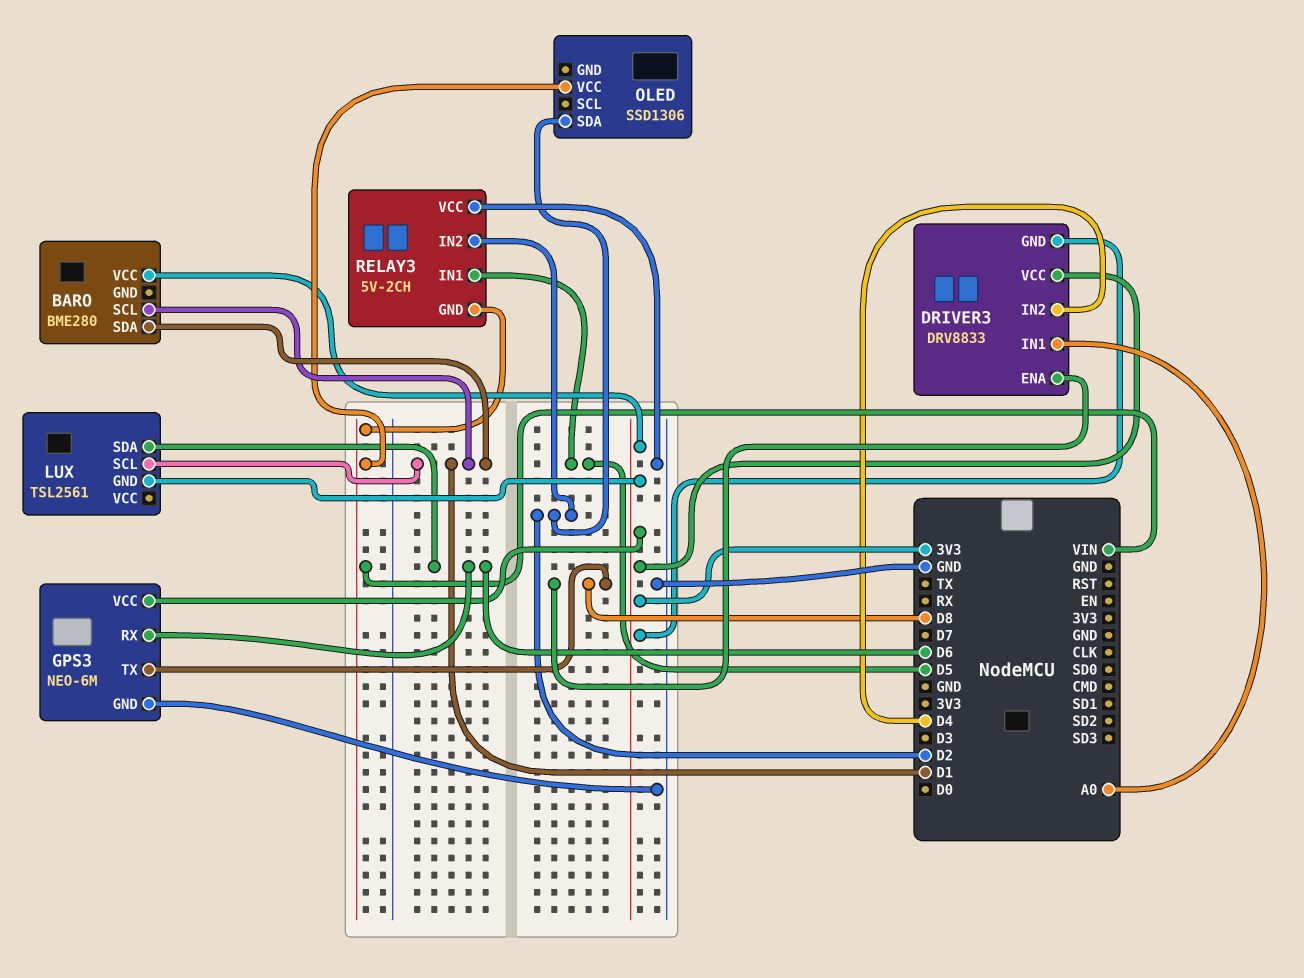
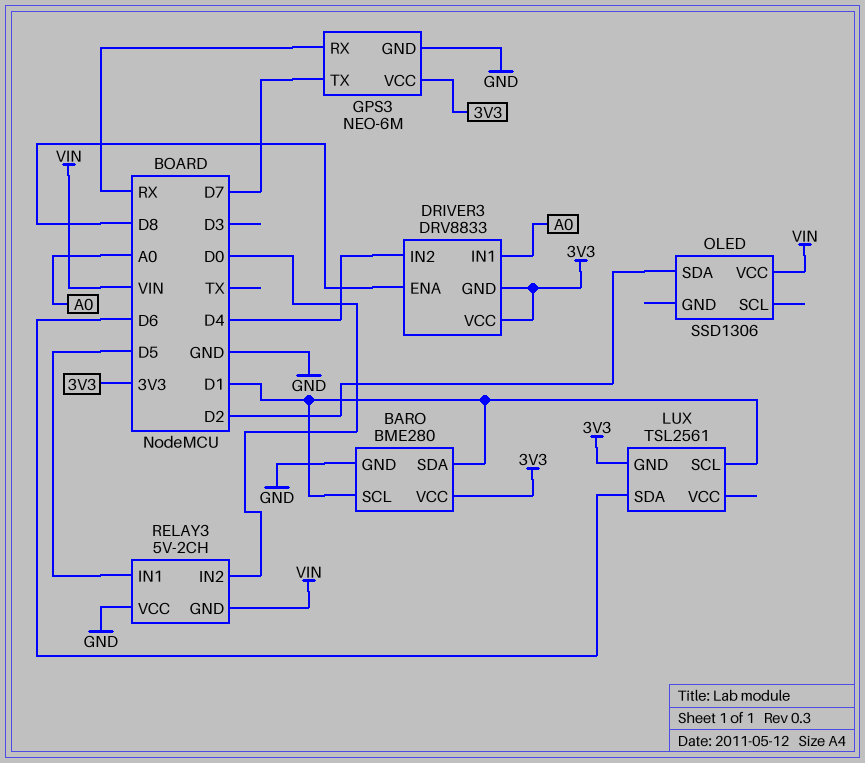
BARO pin GND: none -> GND
GPS3 pin RX: D6 -> RX
GPS3 pin TX: D8 -> D7
RELAY3 pin IN2: D2 -> D0

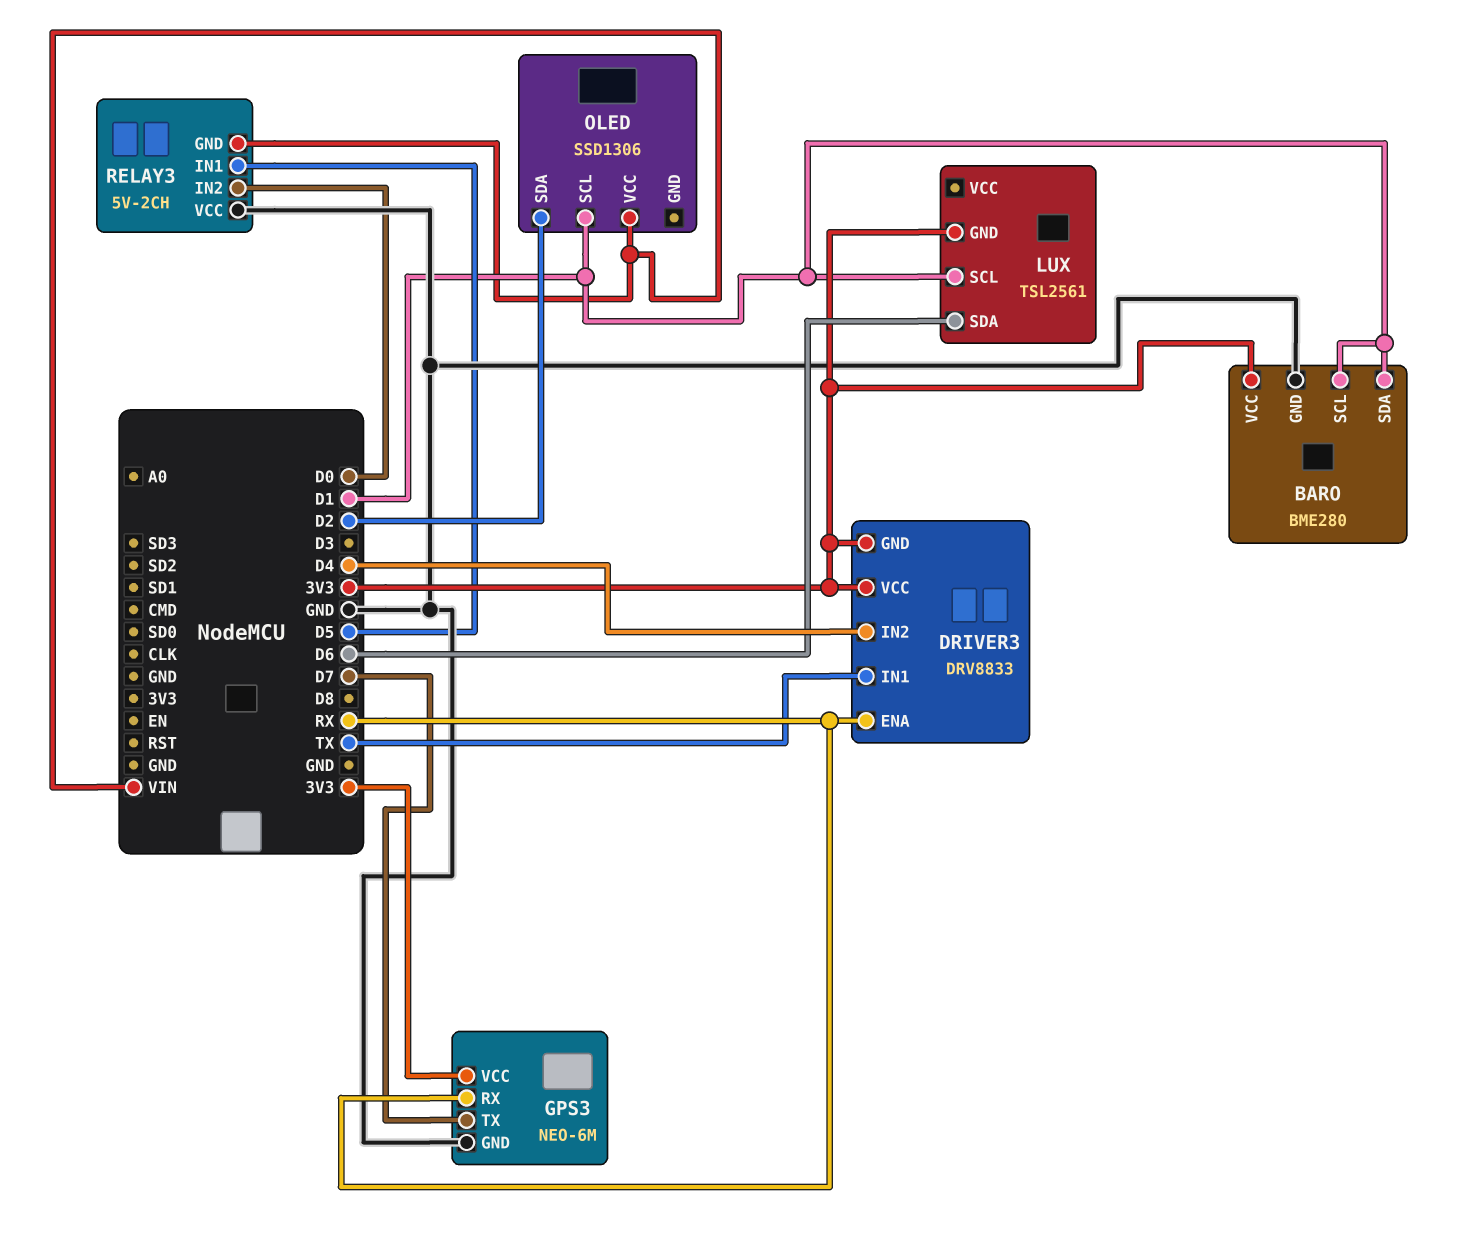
DRIVER3 pin ENA: D8 -> RX
DRIVER3 pin IN1: A0 -> TX
OLED pin SCL: none -> D1

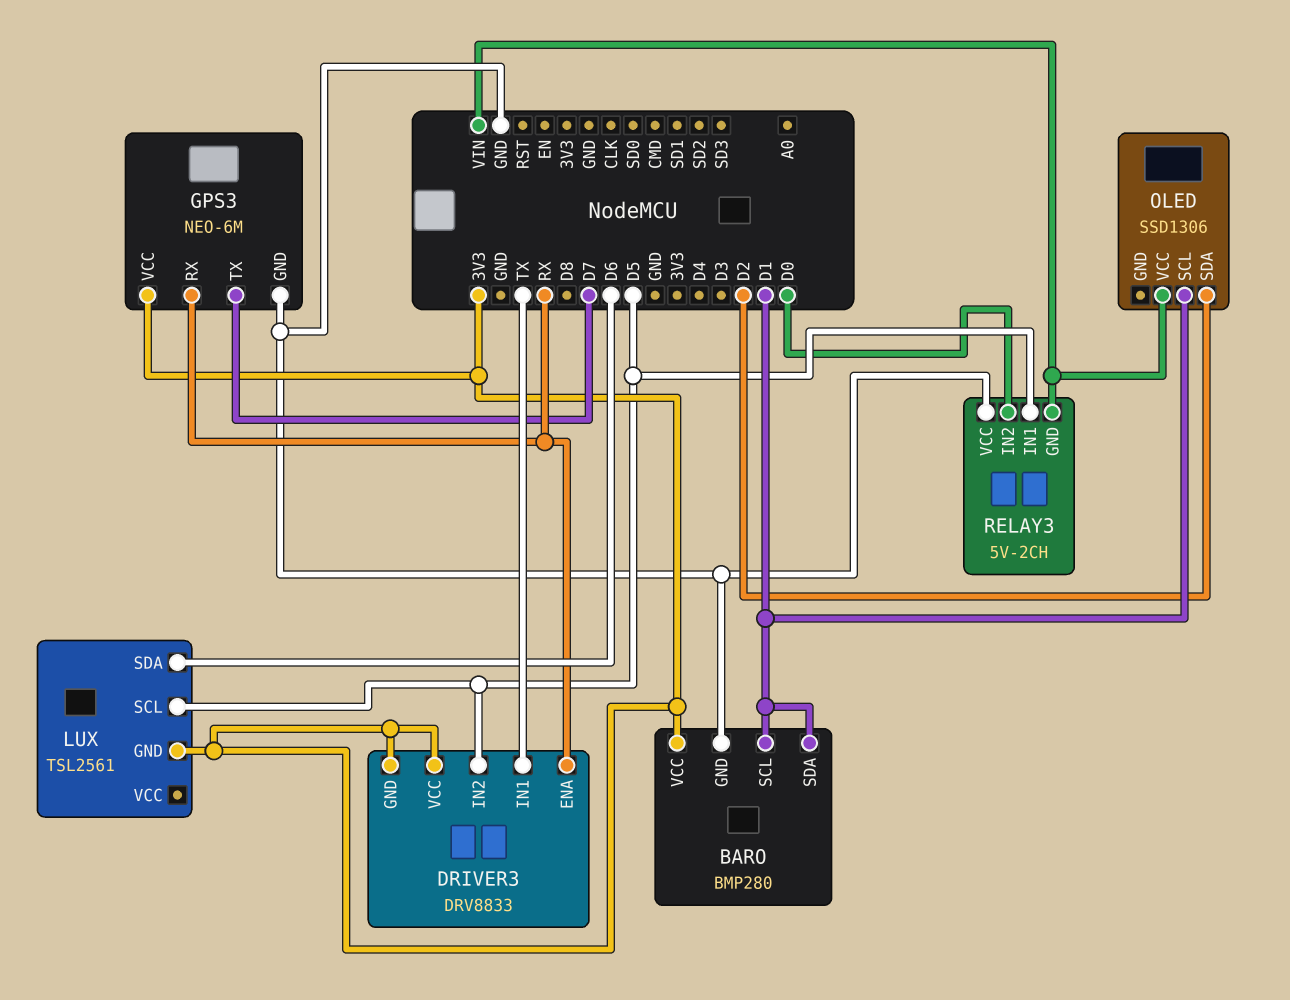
BARO: BME280 -> BMP280
DRIVER3 pin IN2: D4 -> D5
LUX pin SCL: D1 -> D5

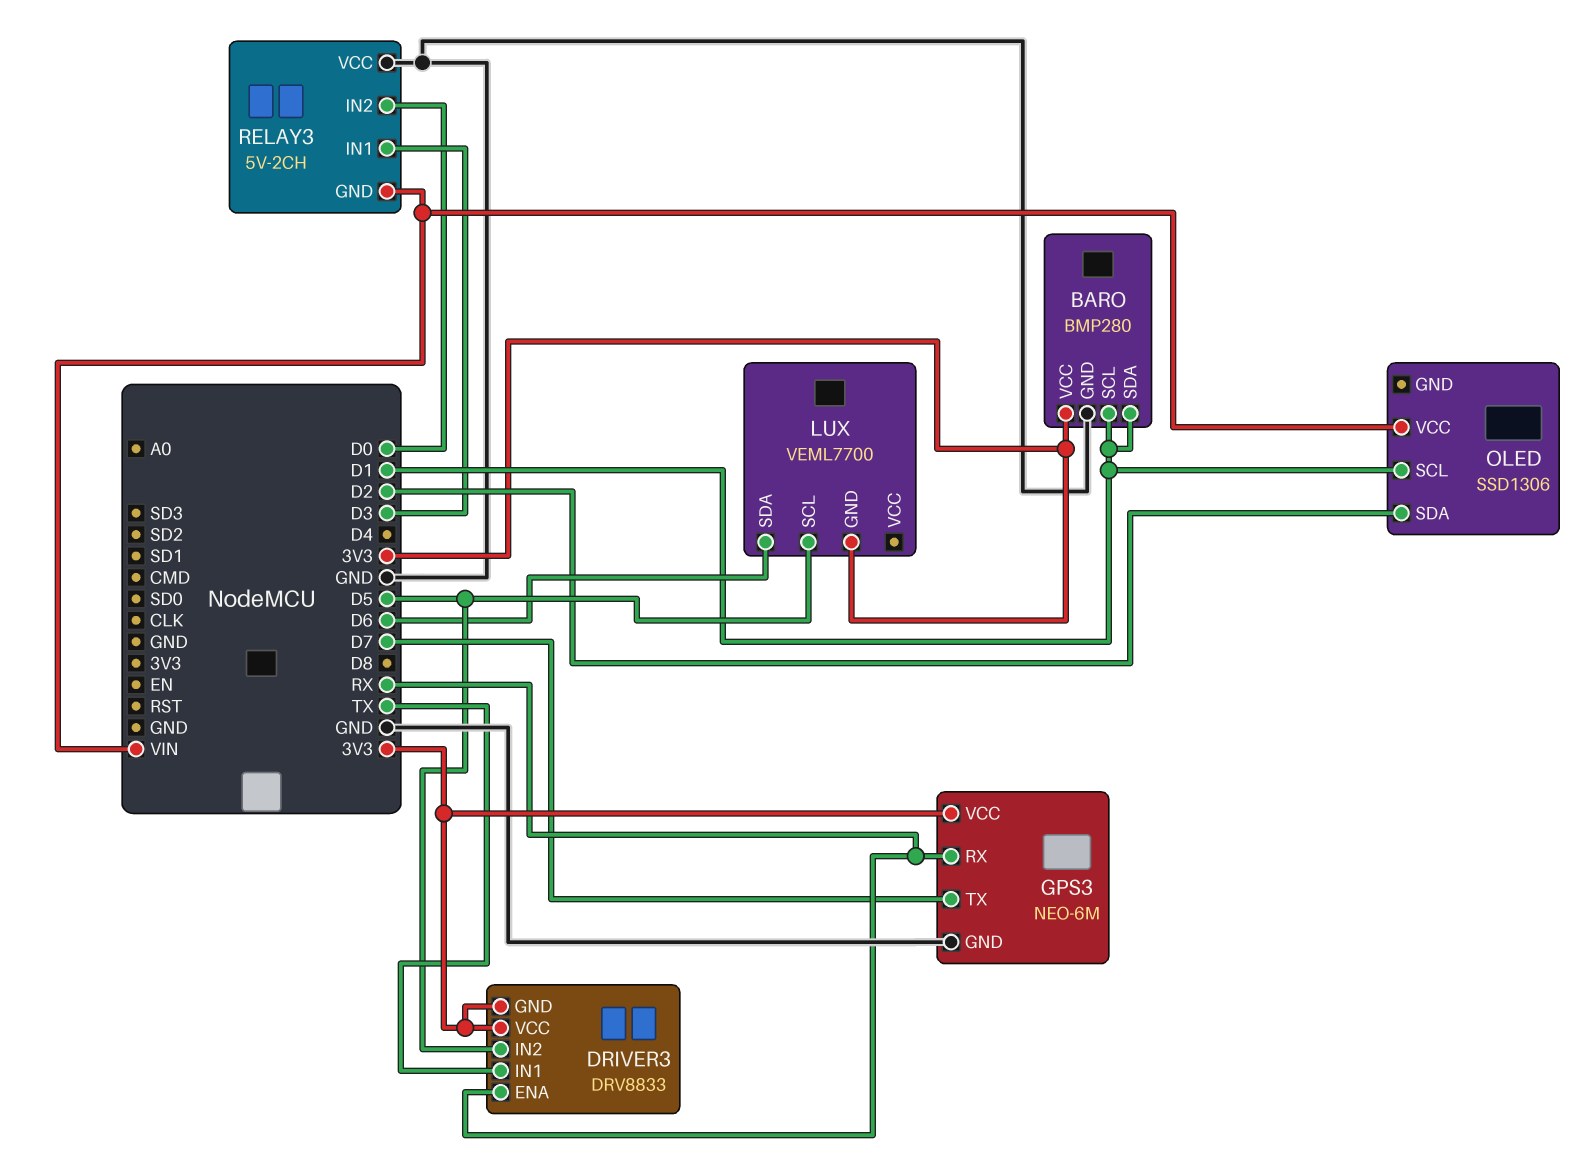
LUX: TSL2561 -> VEML7700
RELAY3 pin IN1: D5 -> D3

